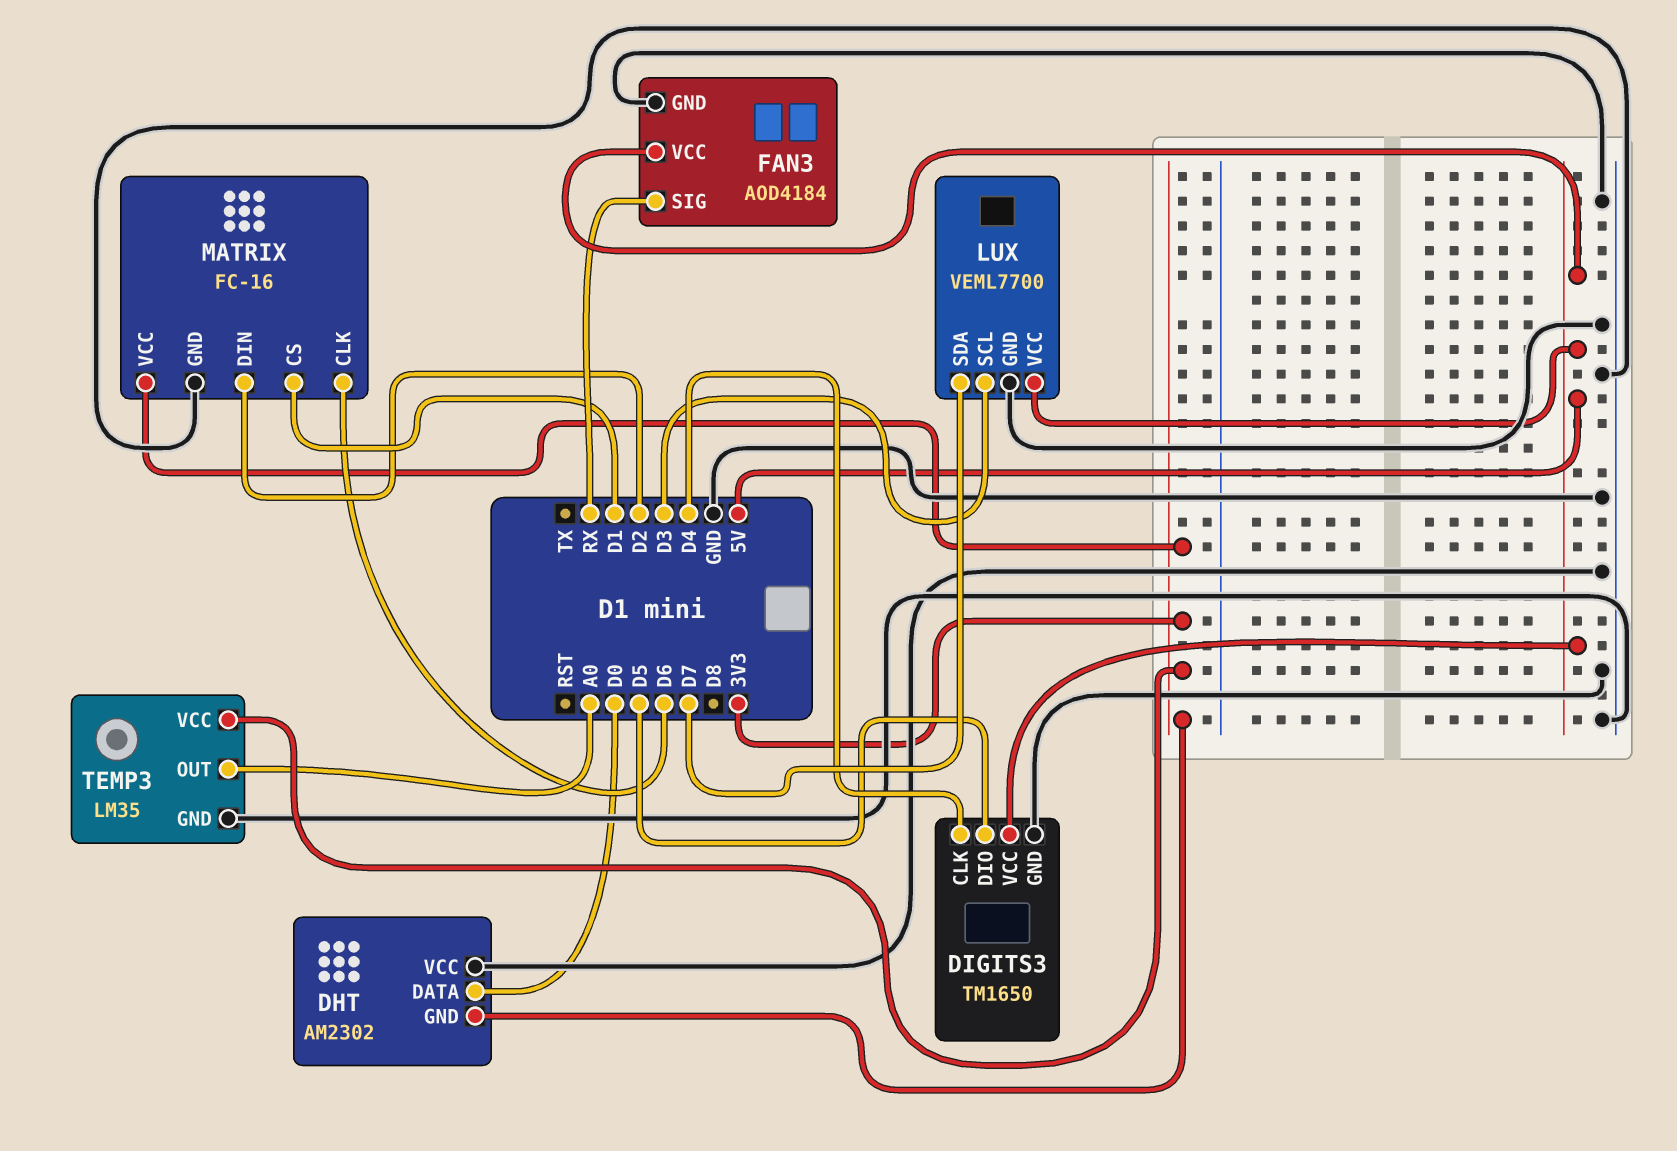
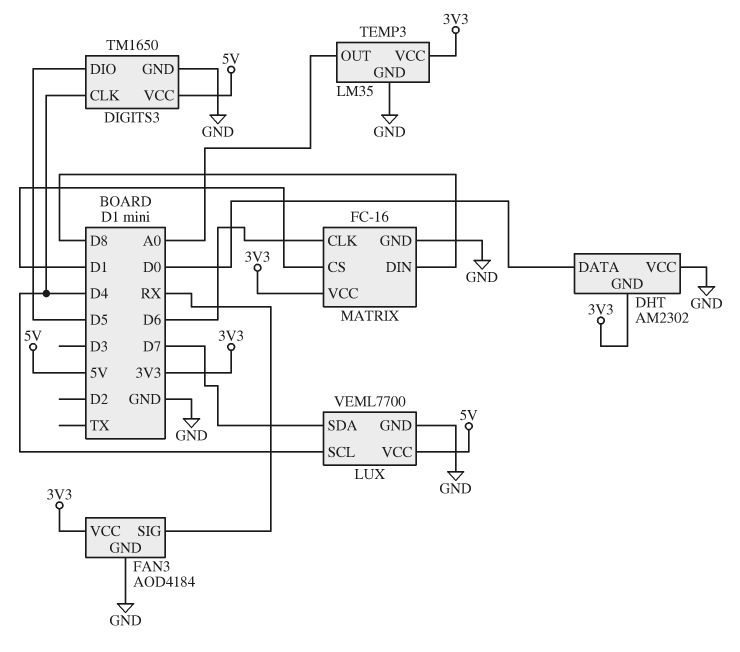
FAN3 pin VCC: 5V -> 3V3
LUX pin SCL: D3 -> D4
MATRIX pin DIN: D2 -> D8

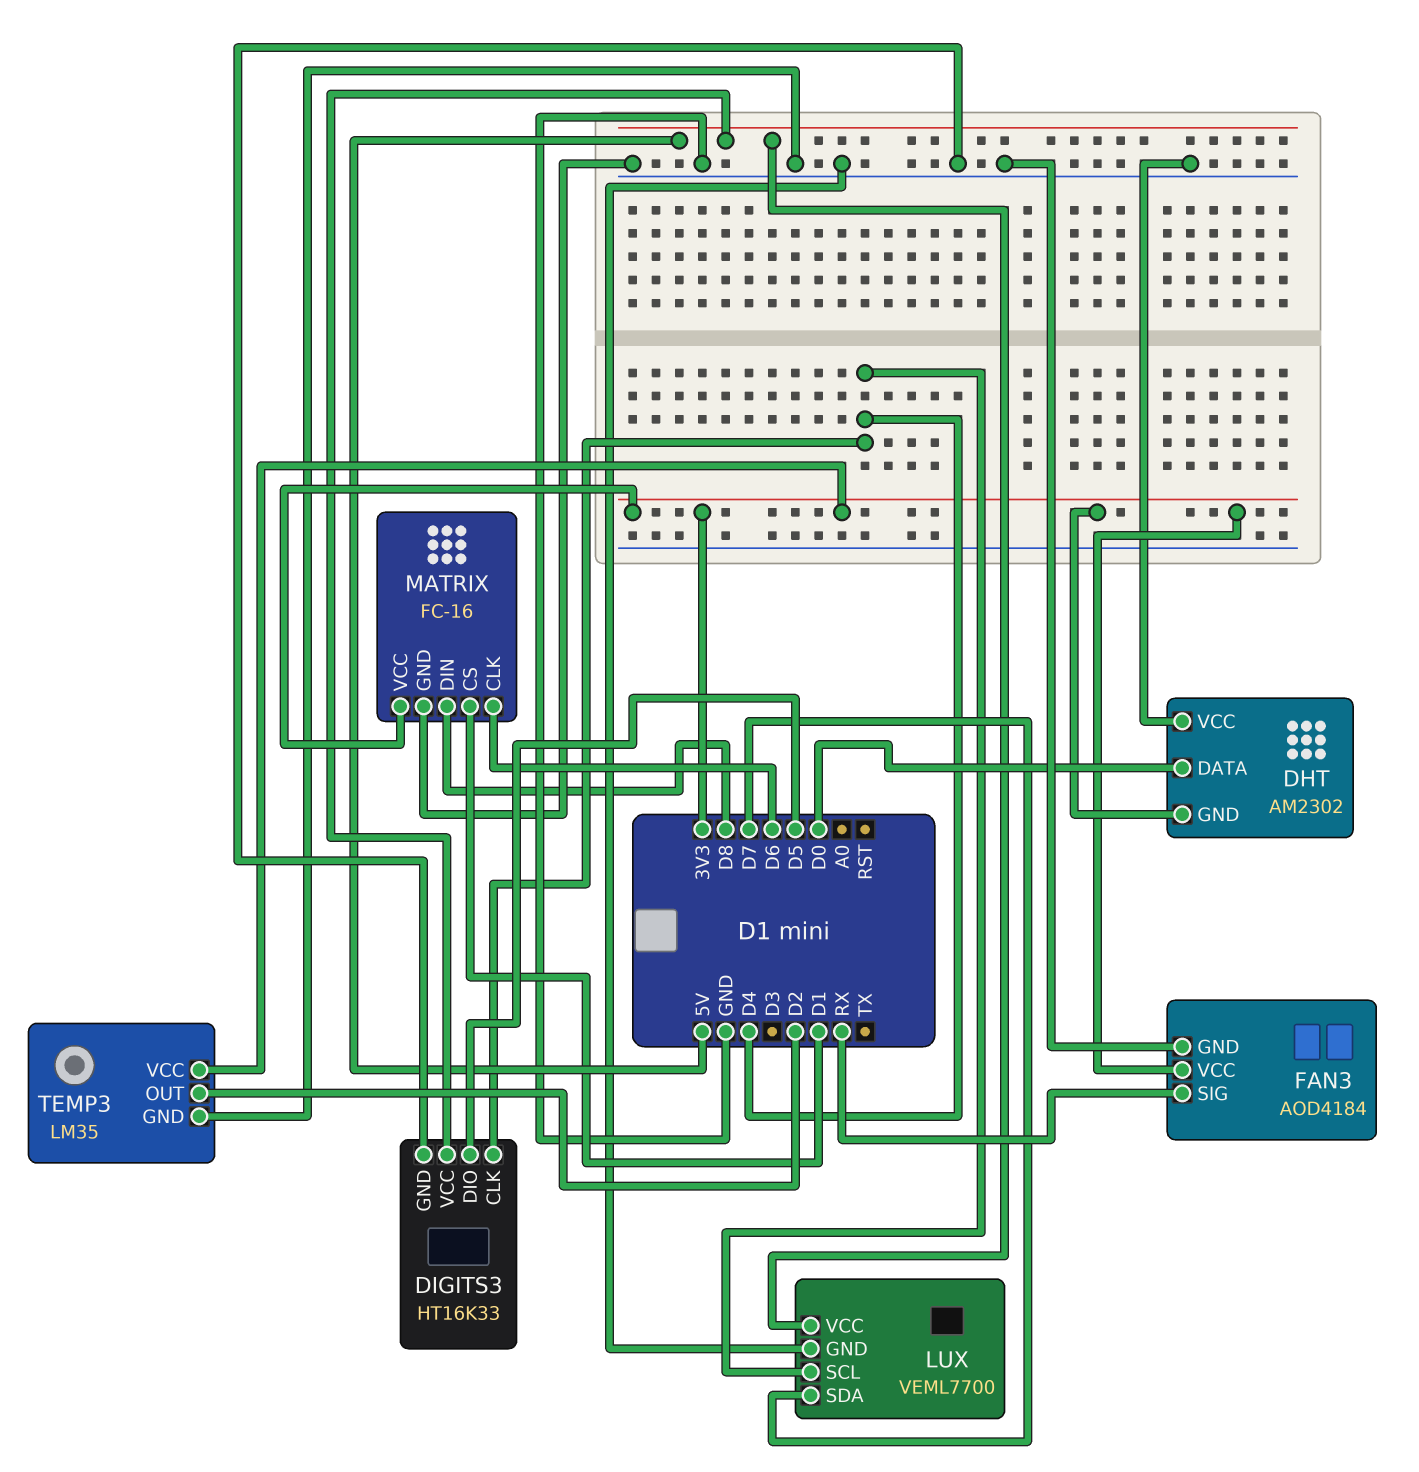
DIGITS3: TM1650 -> HT16K33
TEMP3 pin OUT: A0 -> D2

